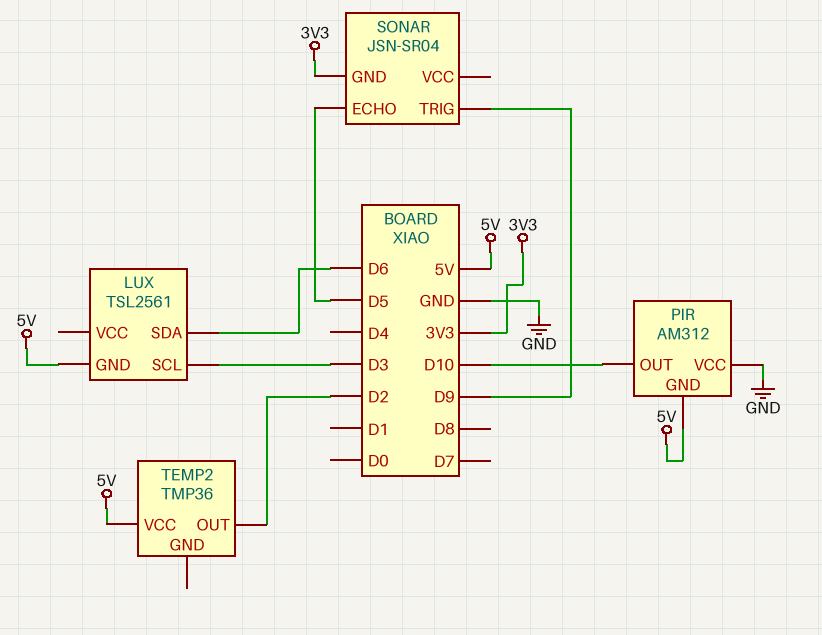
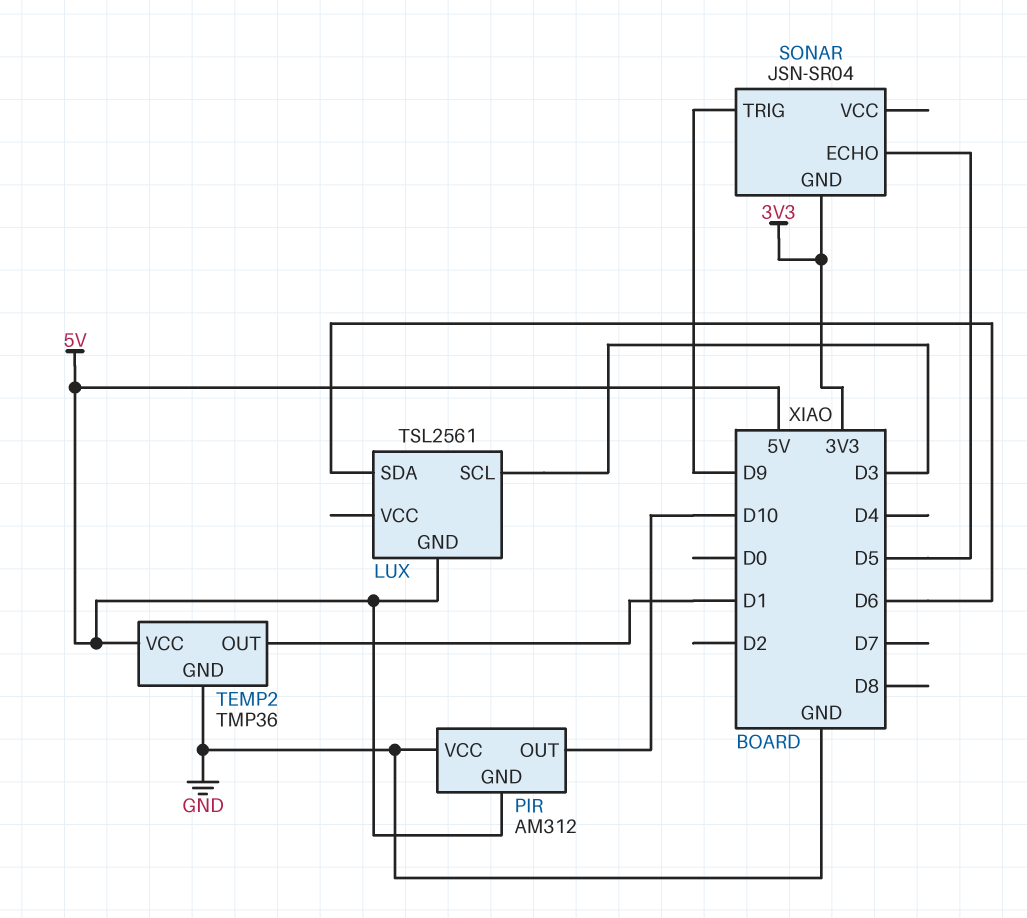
TEMP2 pin GND: none -> GND
TEMP2 pin OUT: D2 -> D1

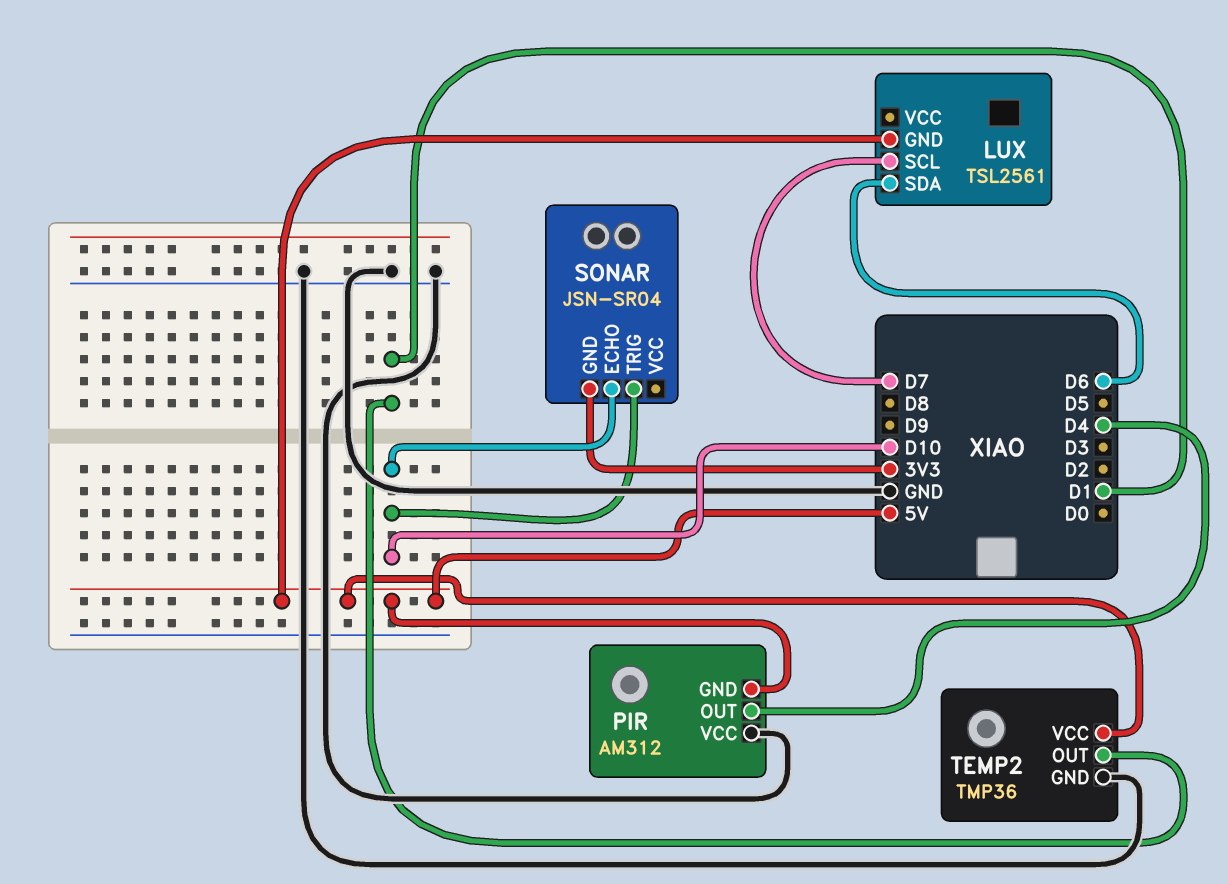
LUX pin SCL: D3 -> D7
PIR pin OUT: D10 -> D4
SONAR pin ECHO: D5 -> D10
SONAR pin TRIG: D9 -> D10

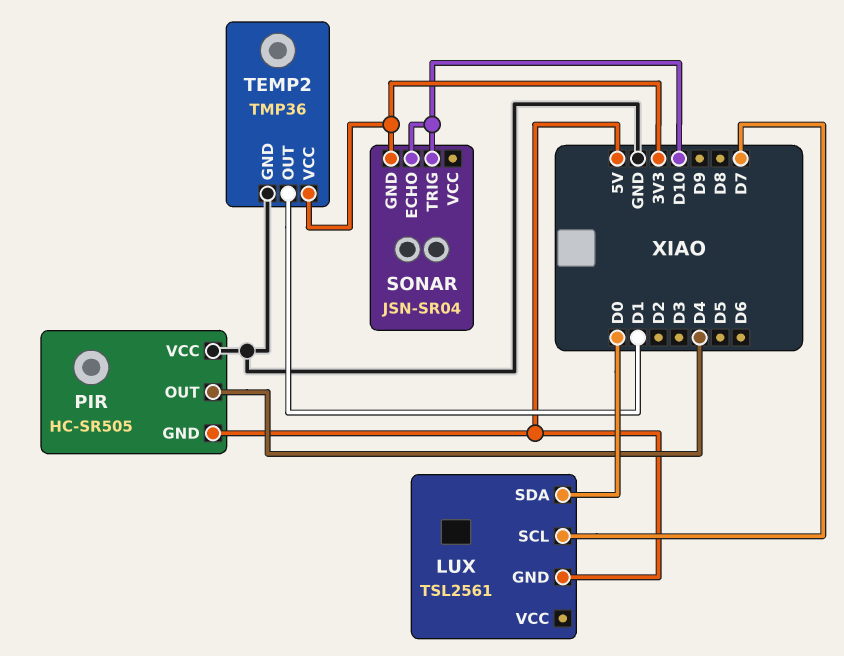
LUX pin SDA: D6 -> D0
PIR: AM312 -> HC-SR505
TEMP2 pin VCC: 5V -> 3V3

